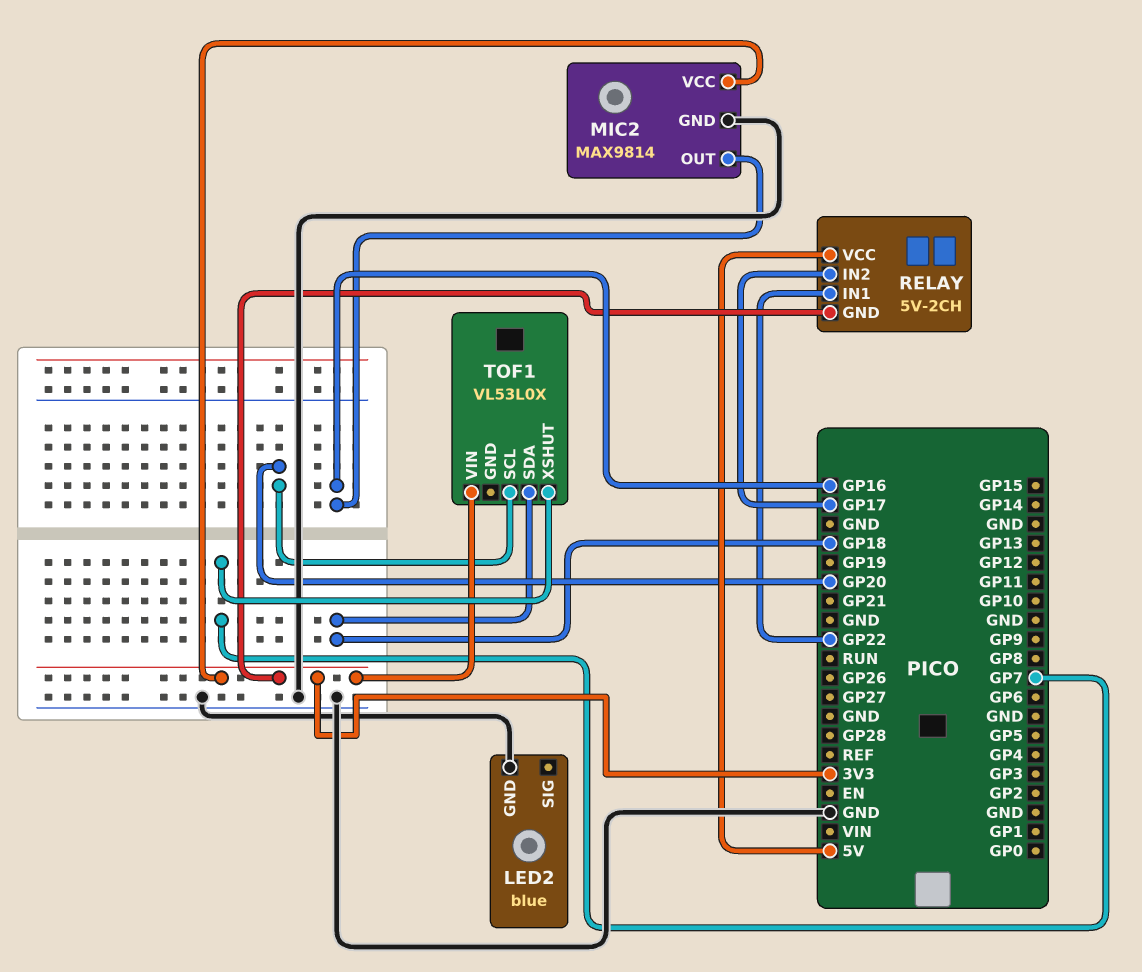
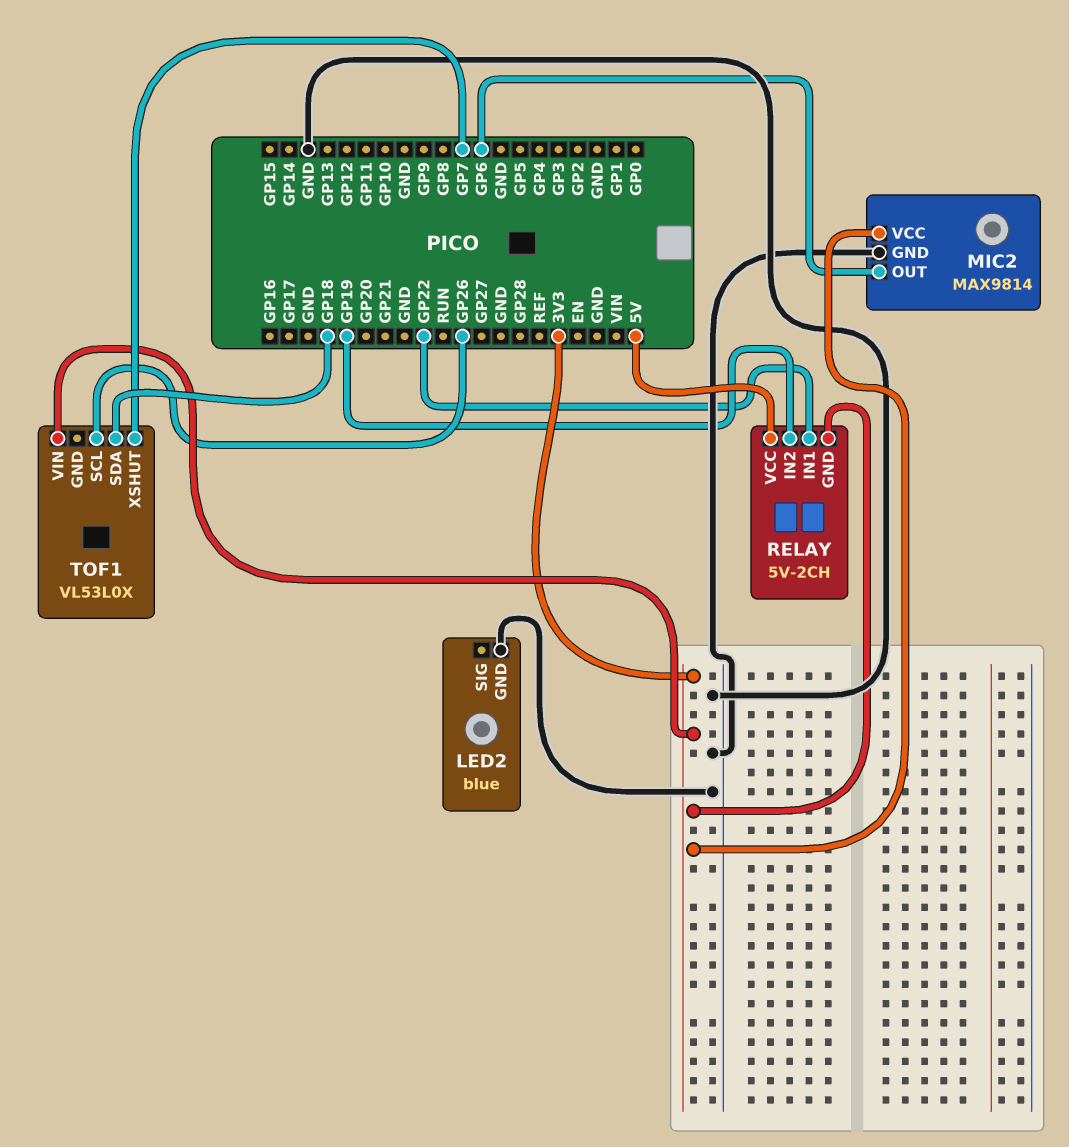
MIC2 pin OUT: GP16 -> GP6
RELAY pin IN2: GP17 -> GP19
TOF1 pin SCL: GP20 -> GP26

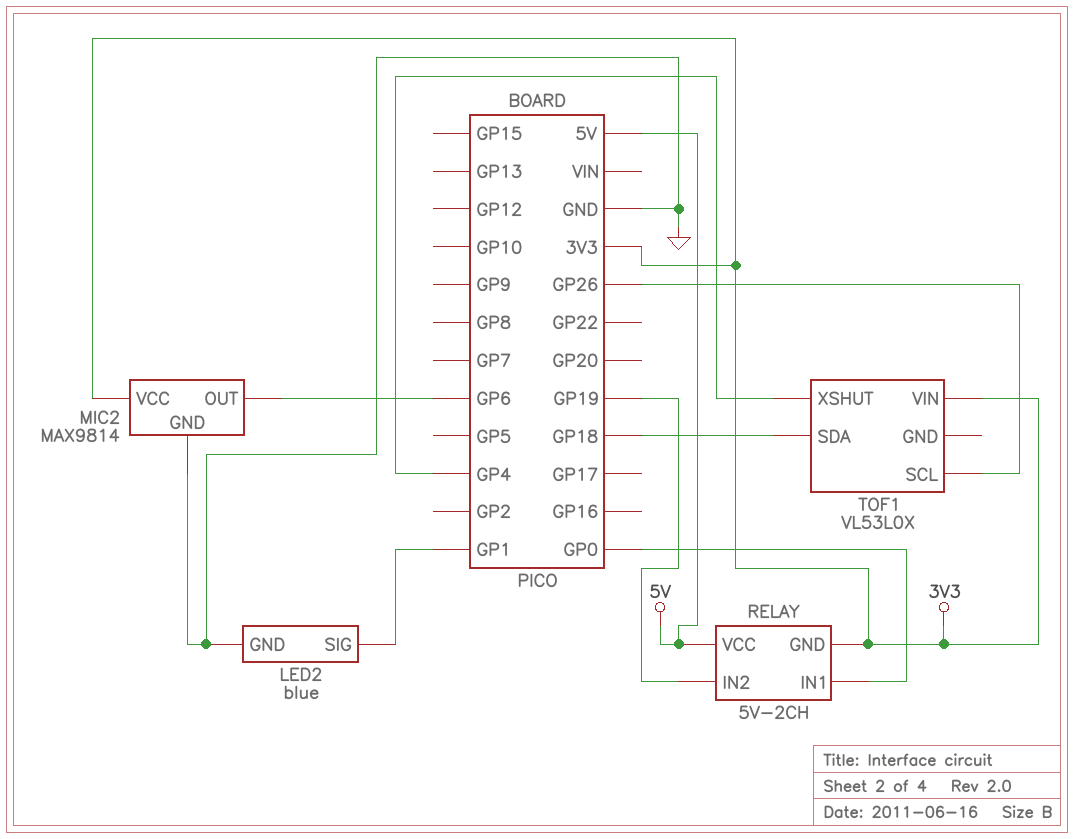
LED2 pin SIG: none -> GP1
RELAY pin IN1: GP22 -> GP0
TOF1 pin XSHUT: GP7 -> GP4

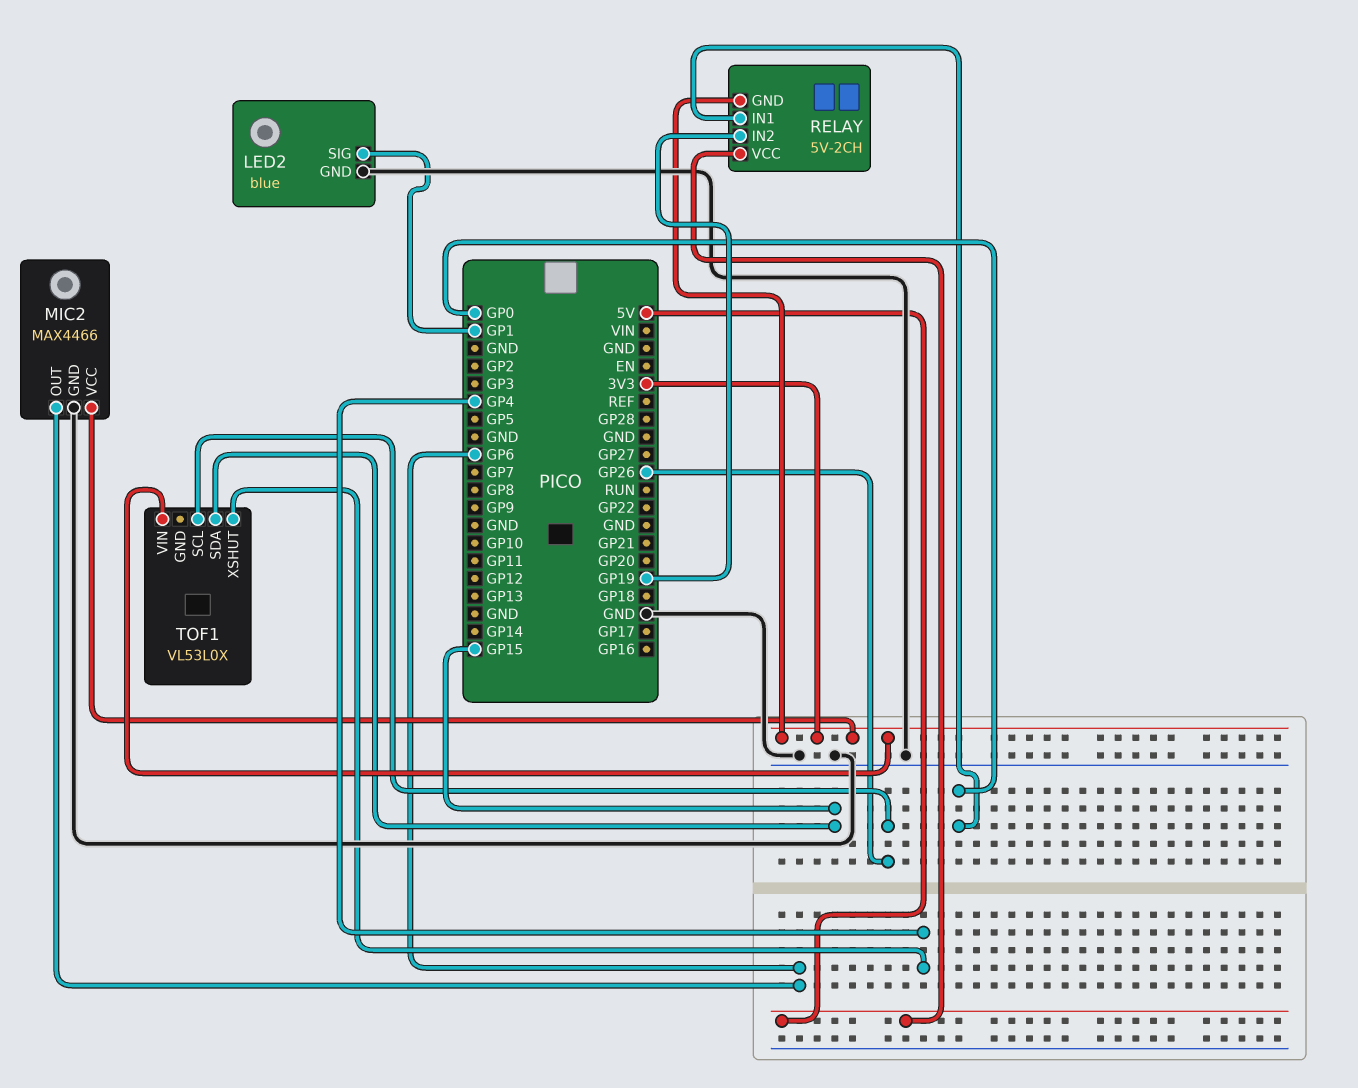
MIC2: MAX9814 -> MAX4466
TOF1 pin SDA: GP18 -> GP15

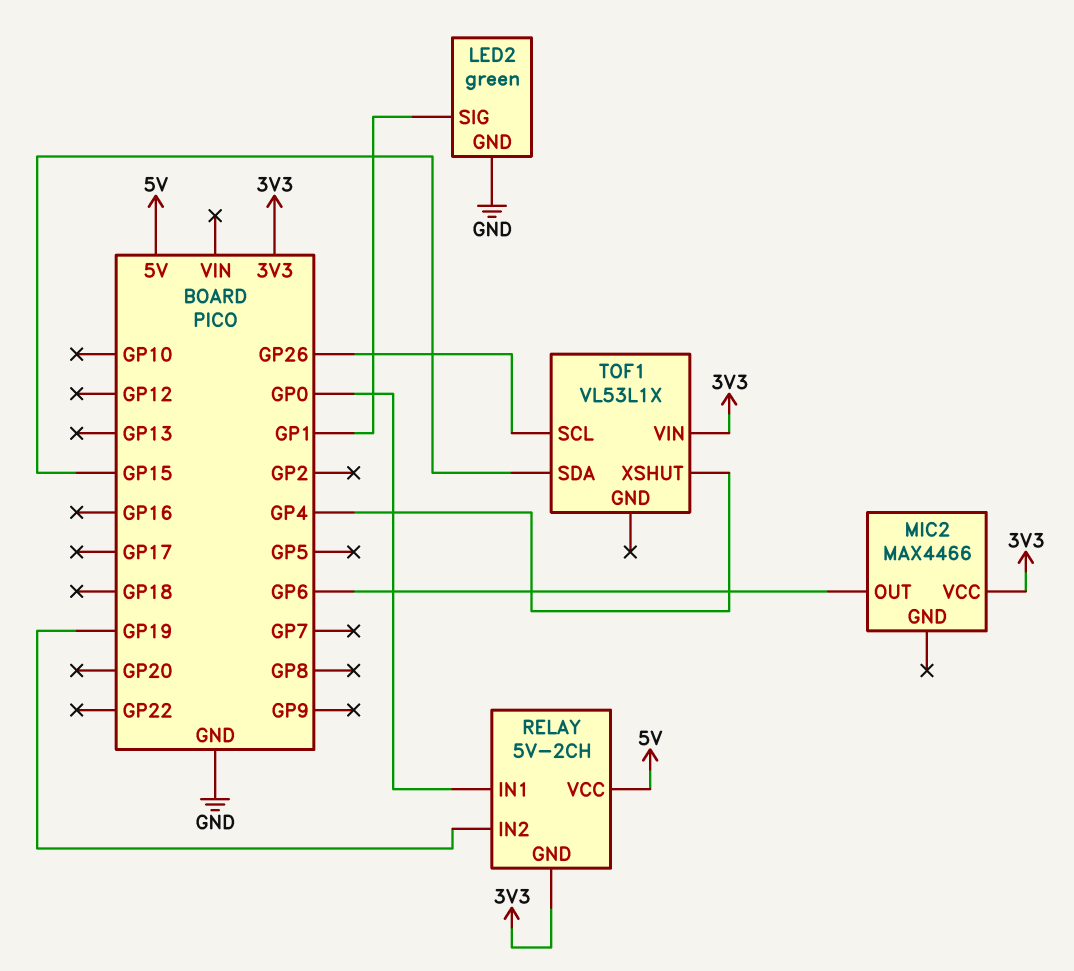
LED2: blue -> green
MIC2 pin GND: GND -> none
TOF1: VL53L0X -> VL53L1X

